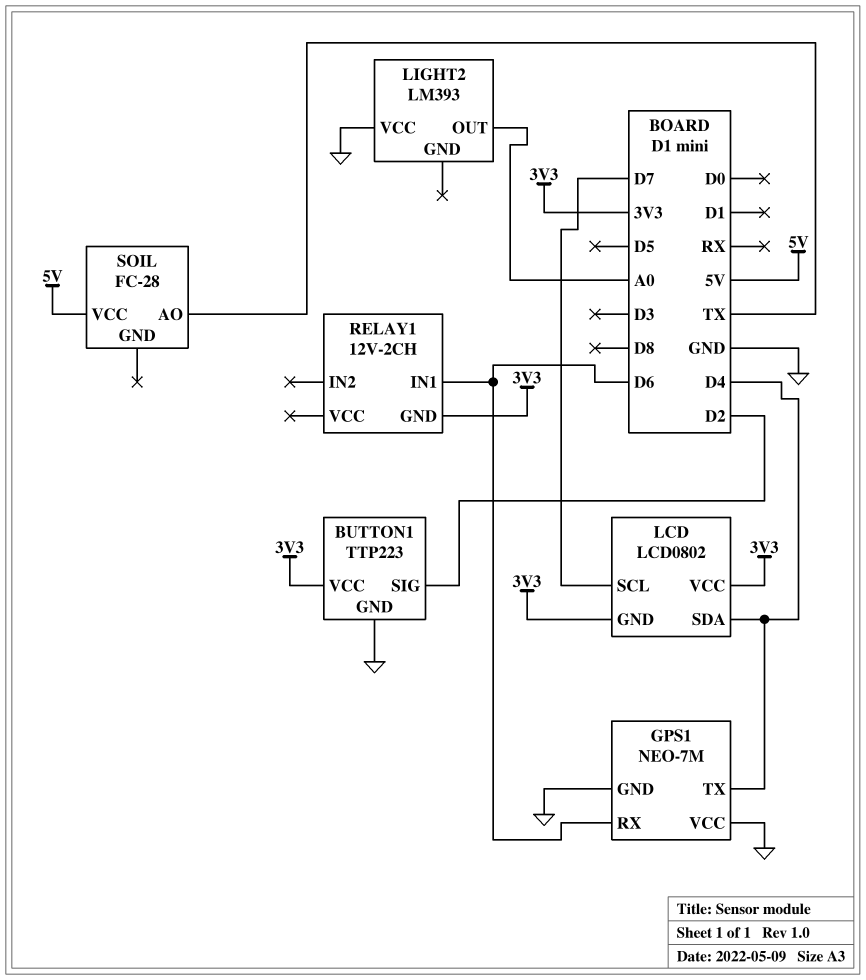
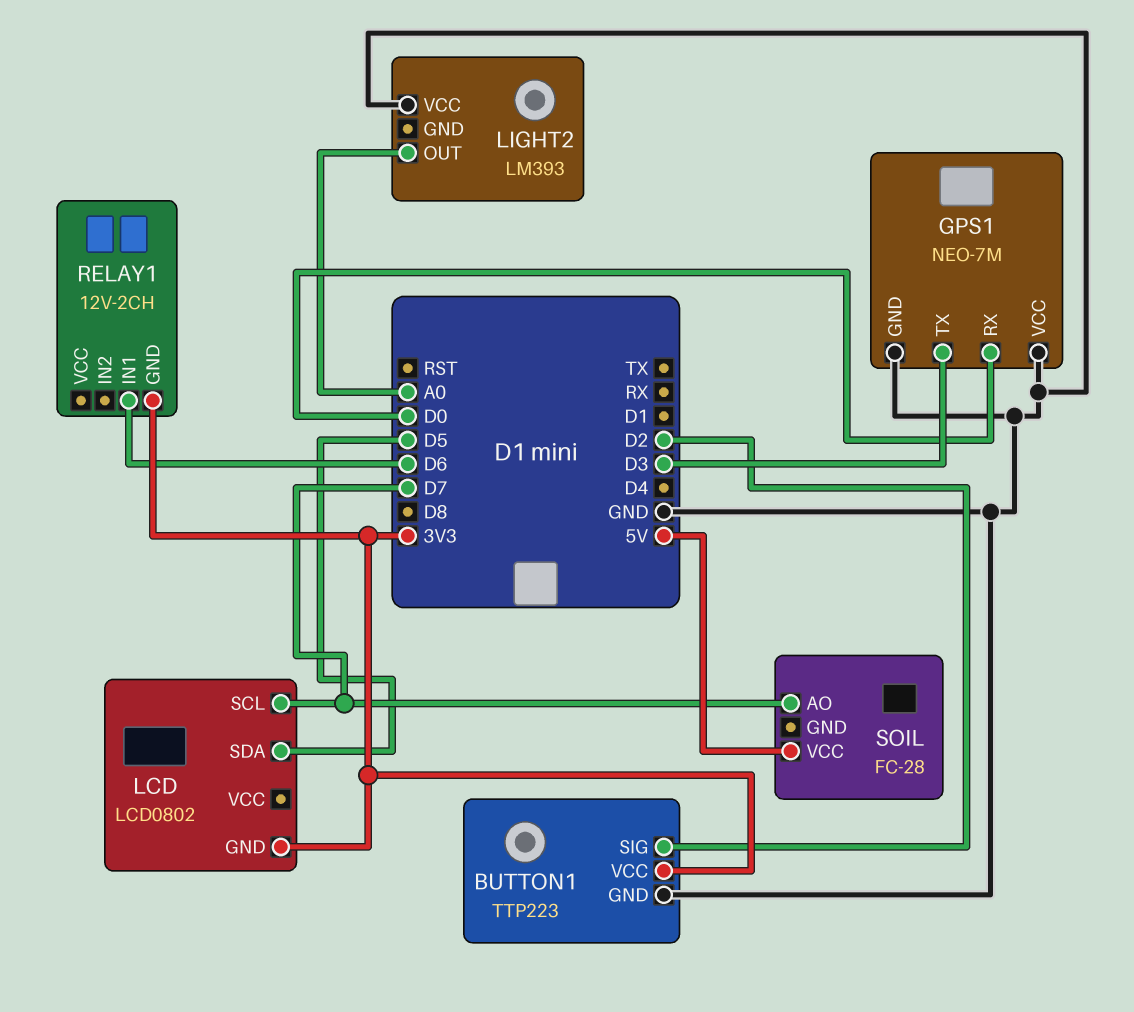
GPS1 pin RX: D6 -> D0
GPS1 pin TX: D4 -> D3
LCD pin SDA: D4 -> D5
LCD pin VCC: 3V3 -> none
SOIL pin AO: TX -> D7

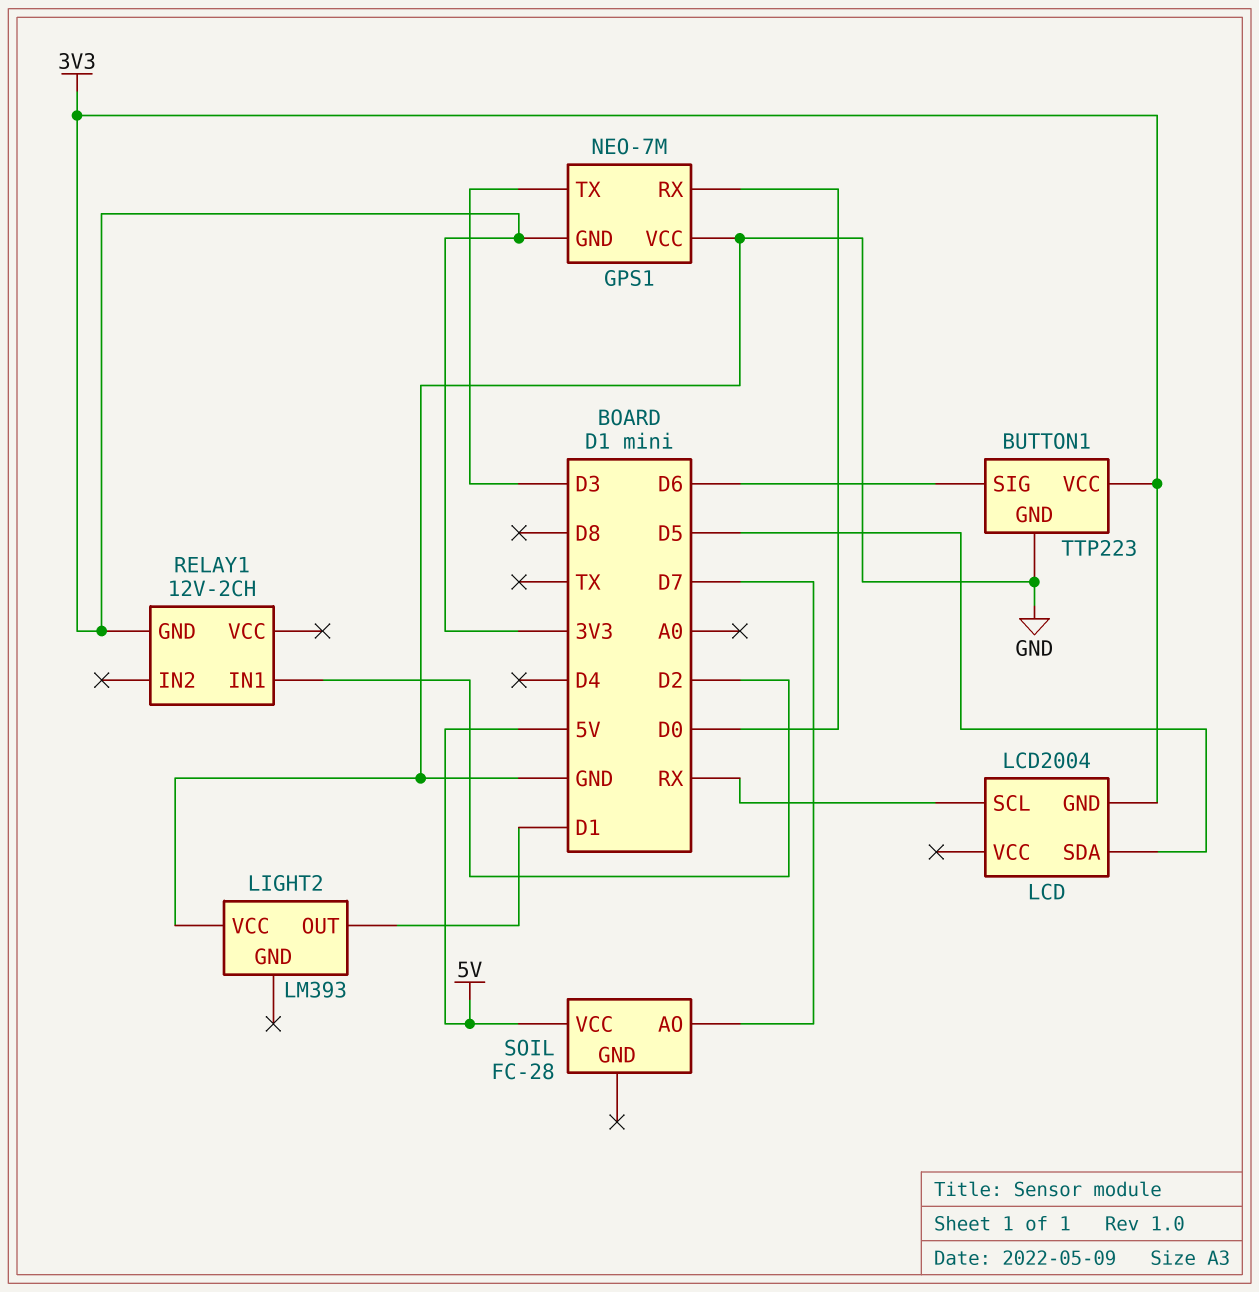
BUTTON1 pin SIG: D2 -> D6
GPS1 pin GND: GND -> 3V3
LCD: LCD0802 -> LCD2004
LCD pin SCL: D7 -> RX
LIGHT2 pin OUT: A0 -> D1
RELAY1 pin IN1: D6 -> D2

